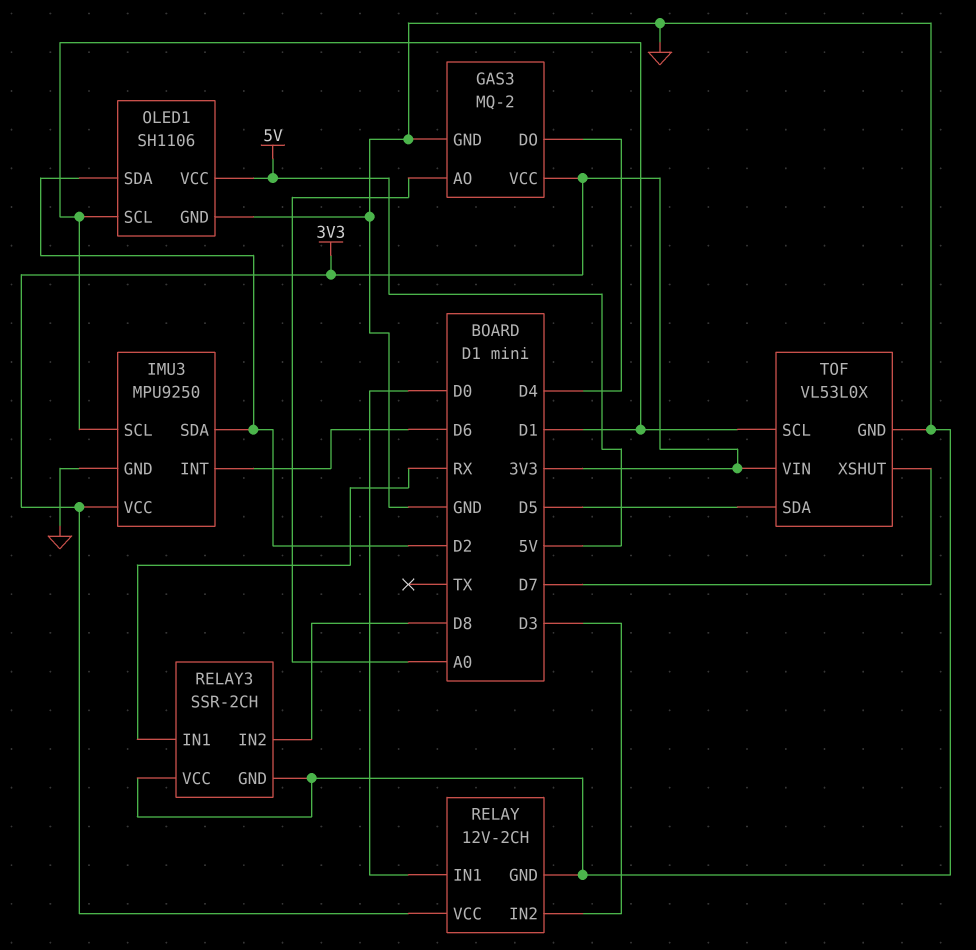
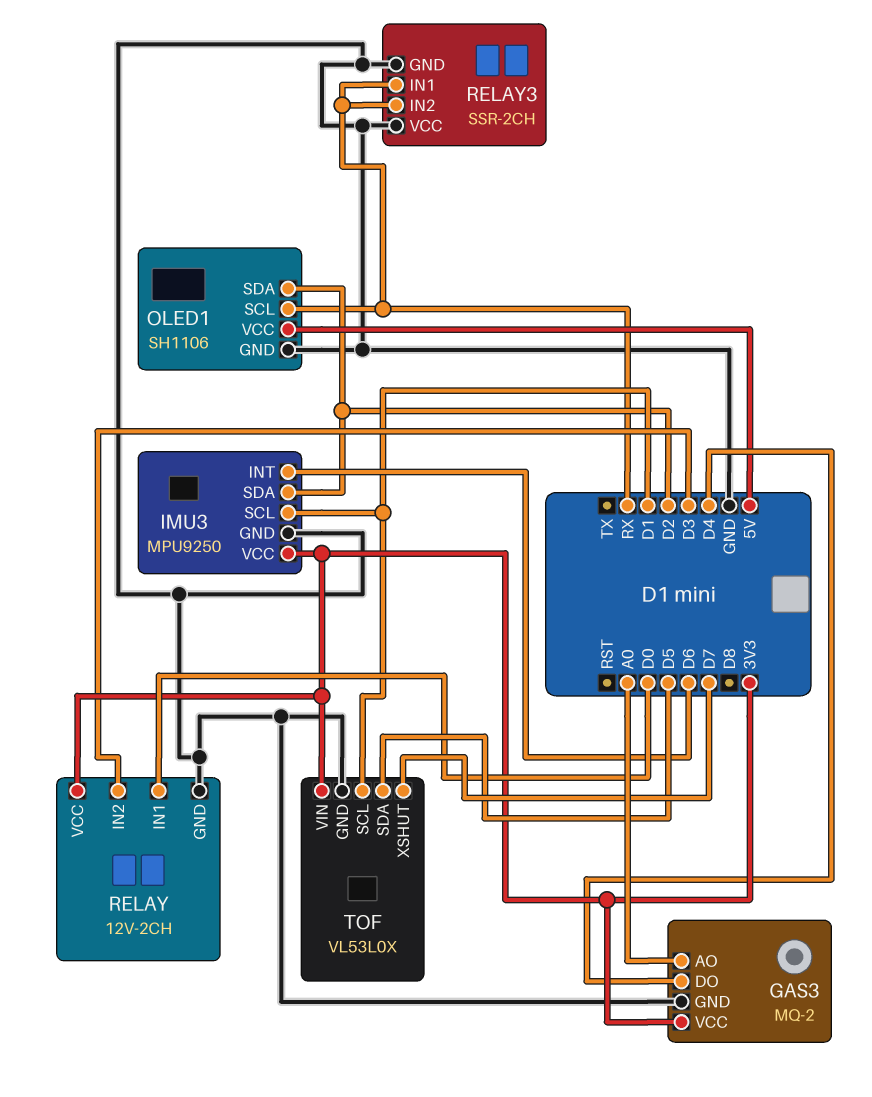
OLED1 pin SCL: D1 -> RX
RELAY3 pin IN2: D8 -> RX

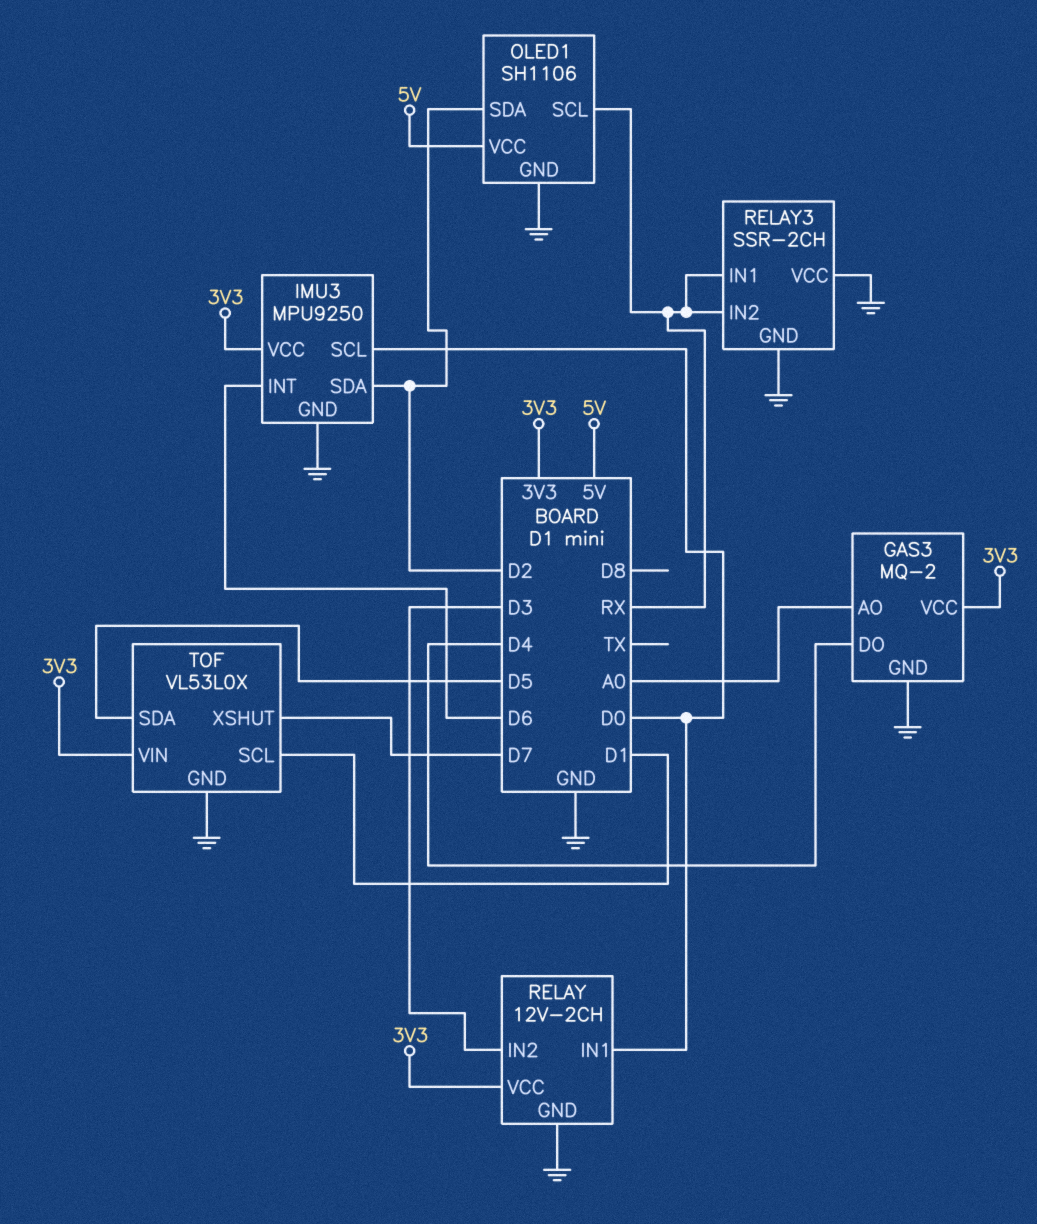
IMU3 pin SCL: D1 -> D0

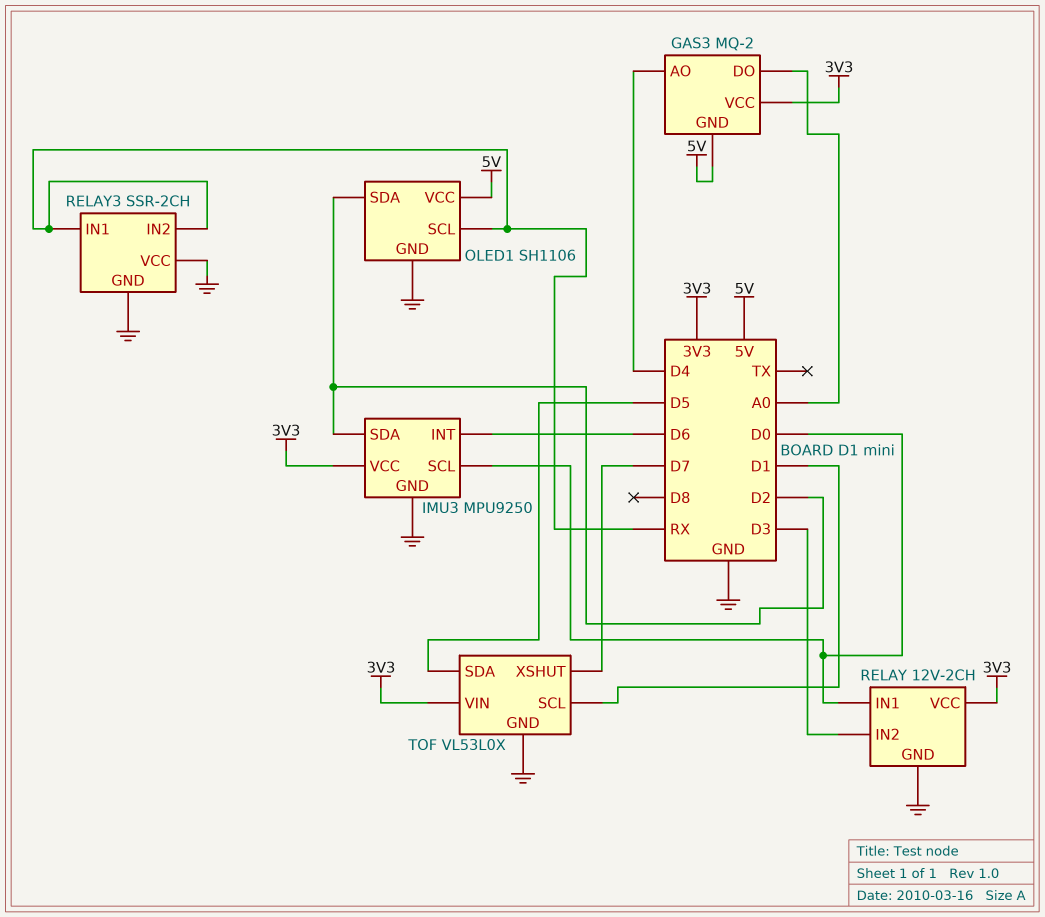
GAS3 pin AO: A0 -> D4
GAS3 pin DO: D4 -> A0
GAS3 pin GND: GND -> 5V

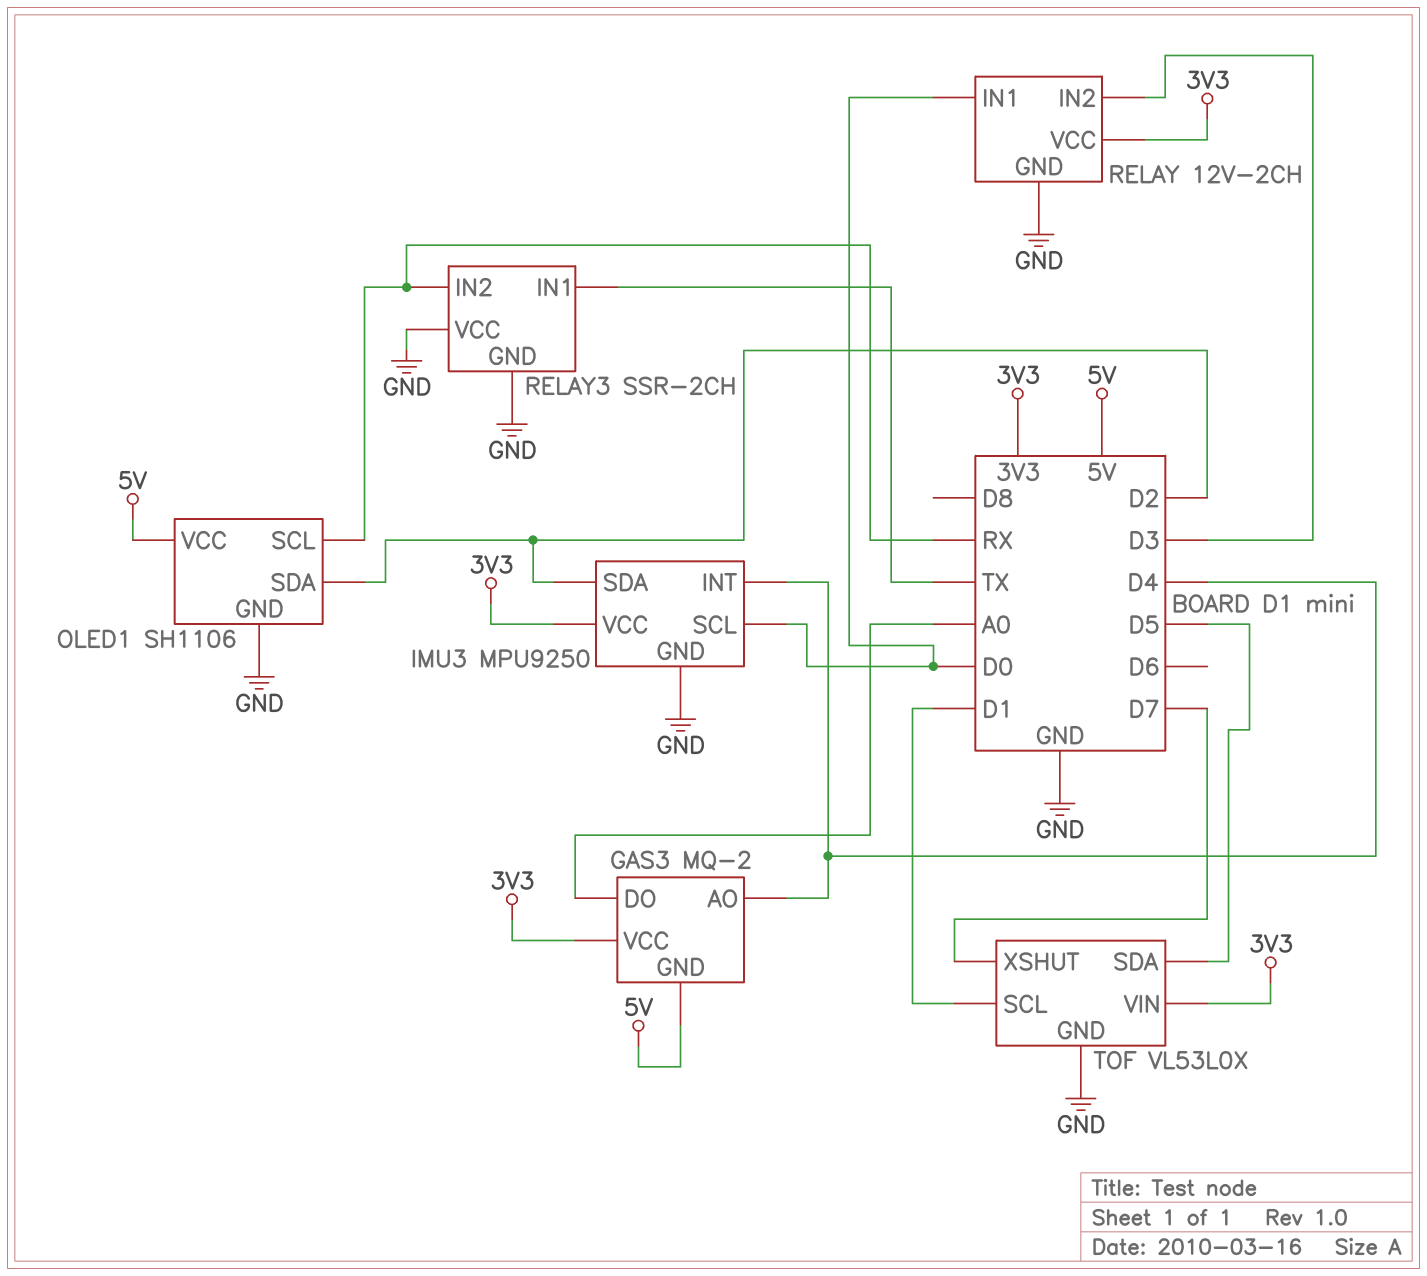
IMU3 pin INT: D6 -> D4
RELAY3 pin IN1: RX -> TX

